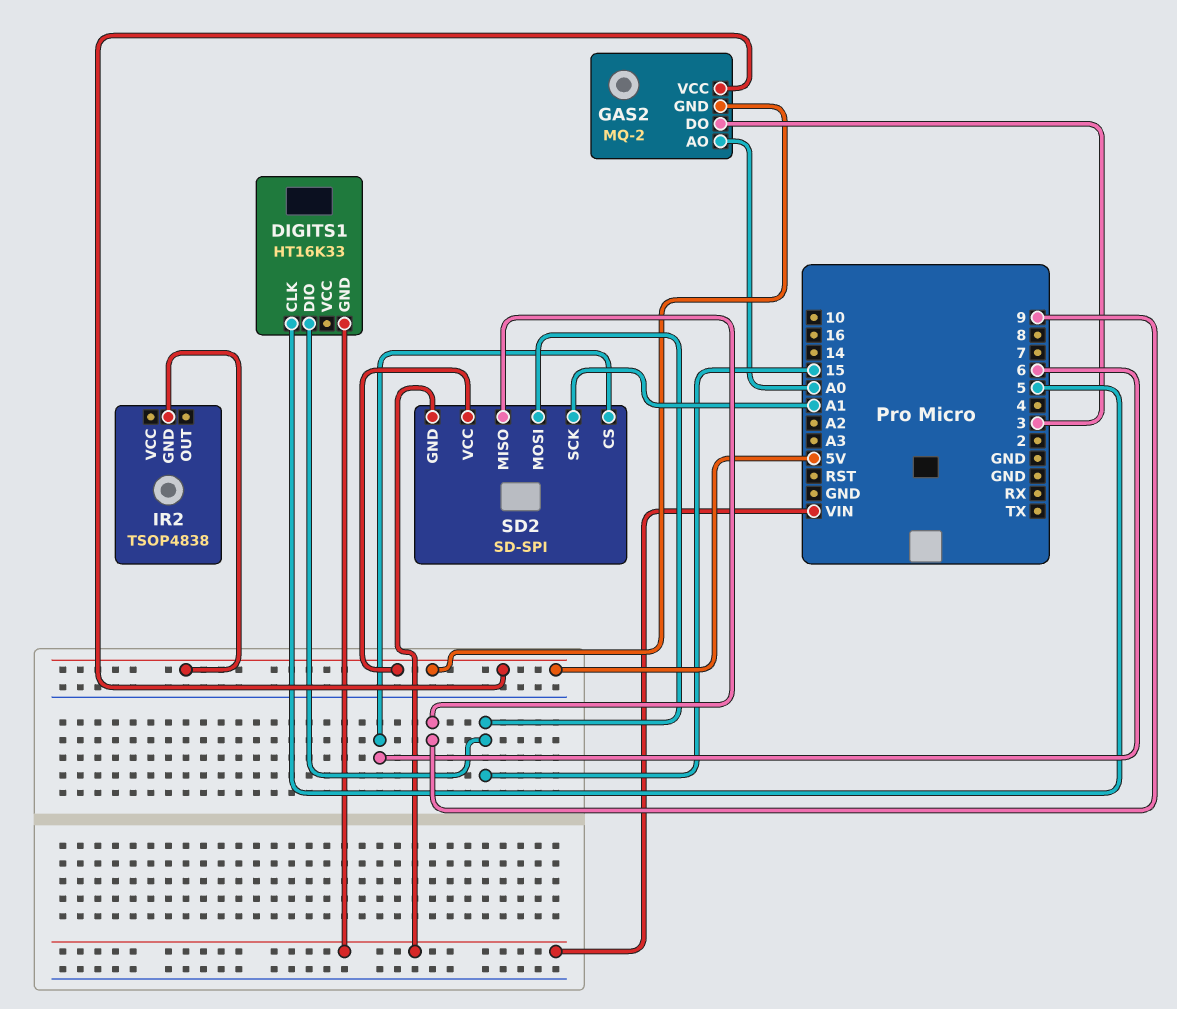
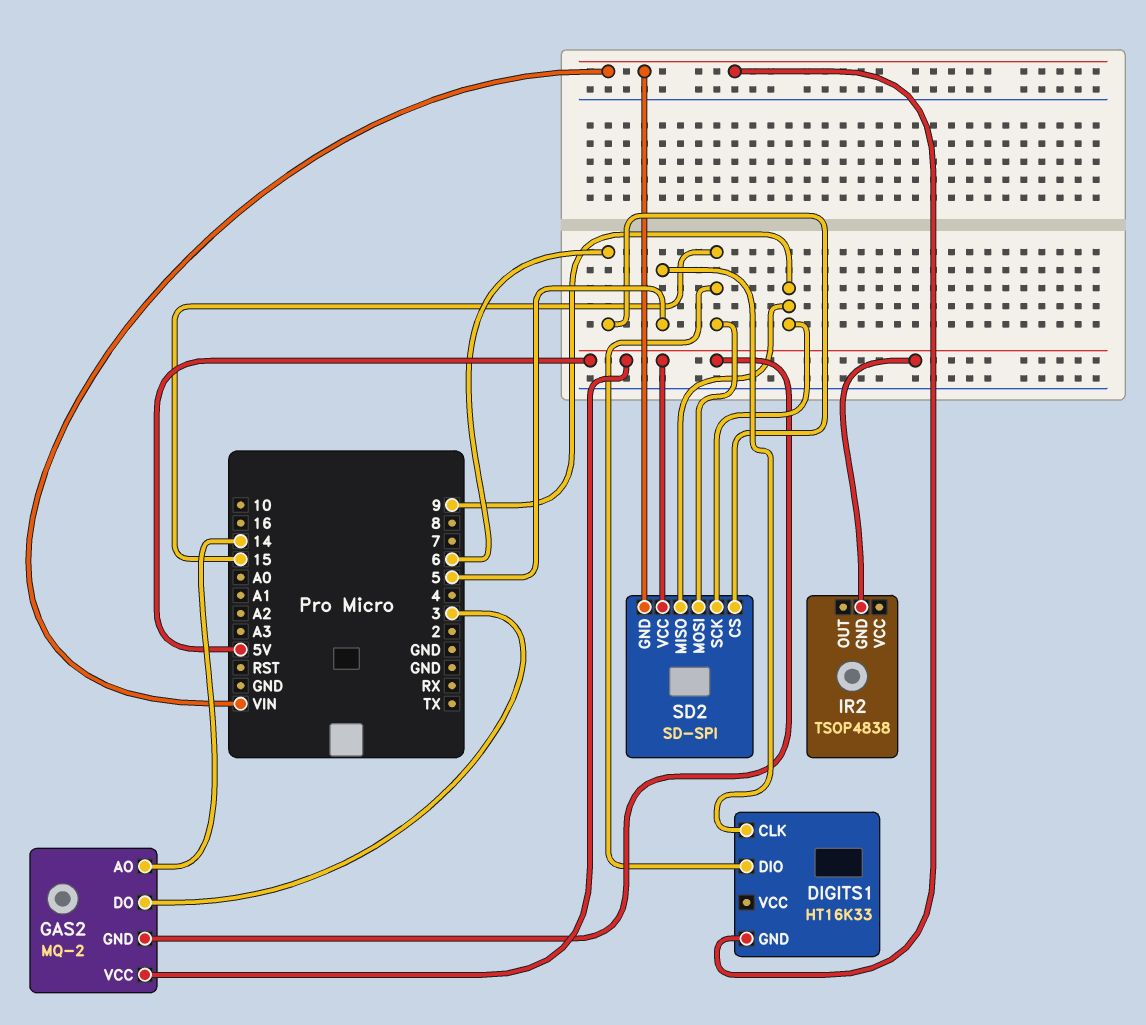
GAS2 pin AO: A0 -> 14
SD2 pin SCK: A1 -> 9

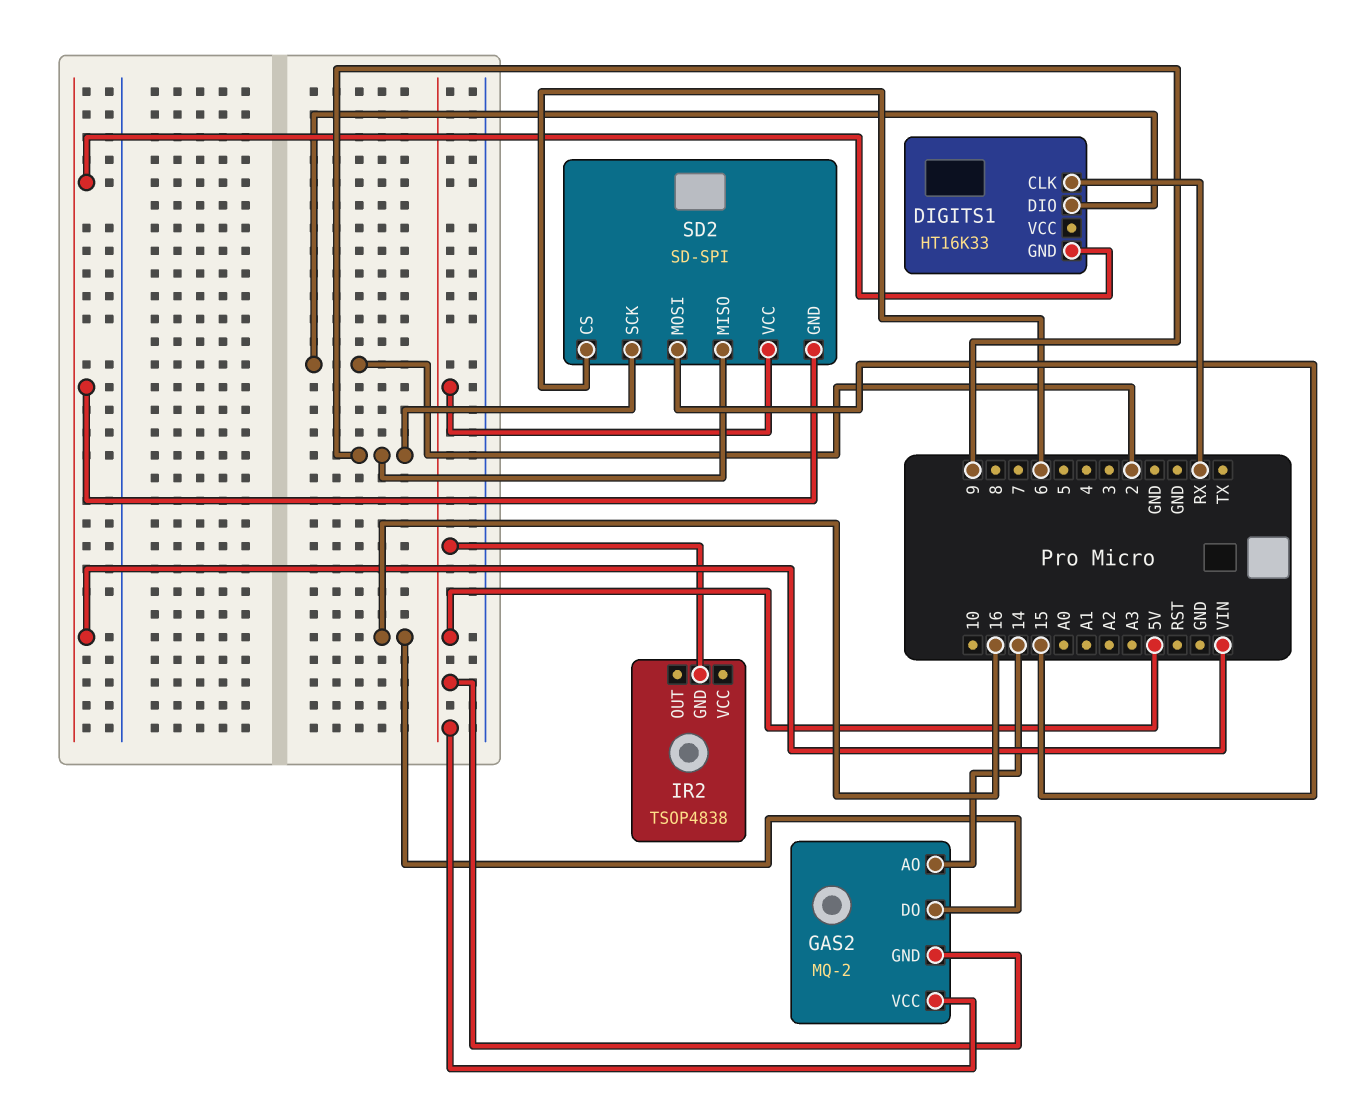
DIGITS1 pin CLK: 5 -> RX
DIGITS1 pin DIO: 15 -> 2
GAS2 pin DO: 3 -> 16

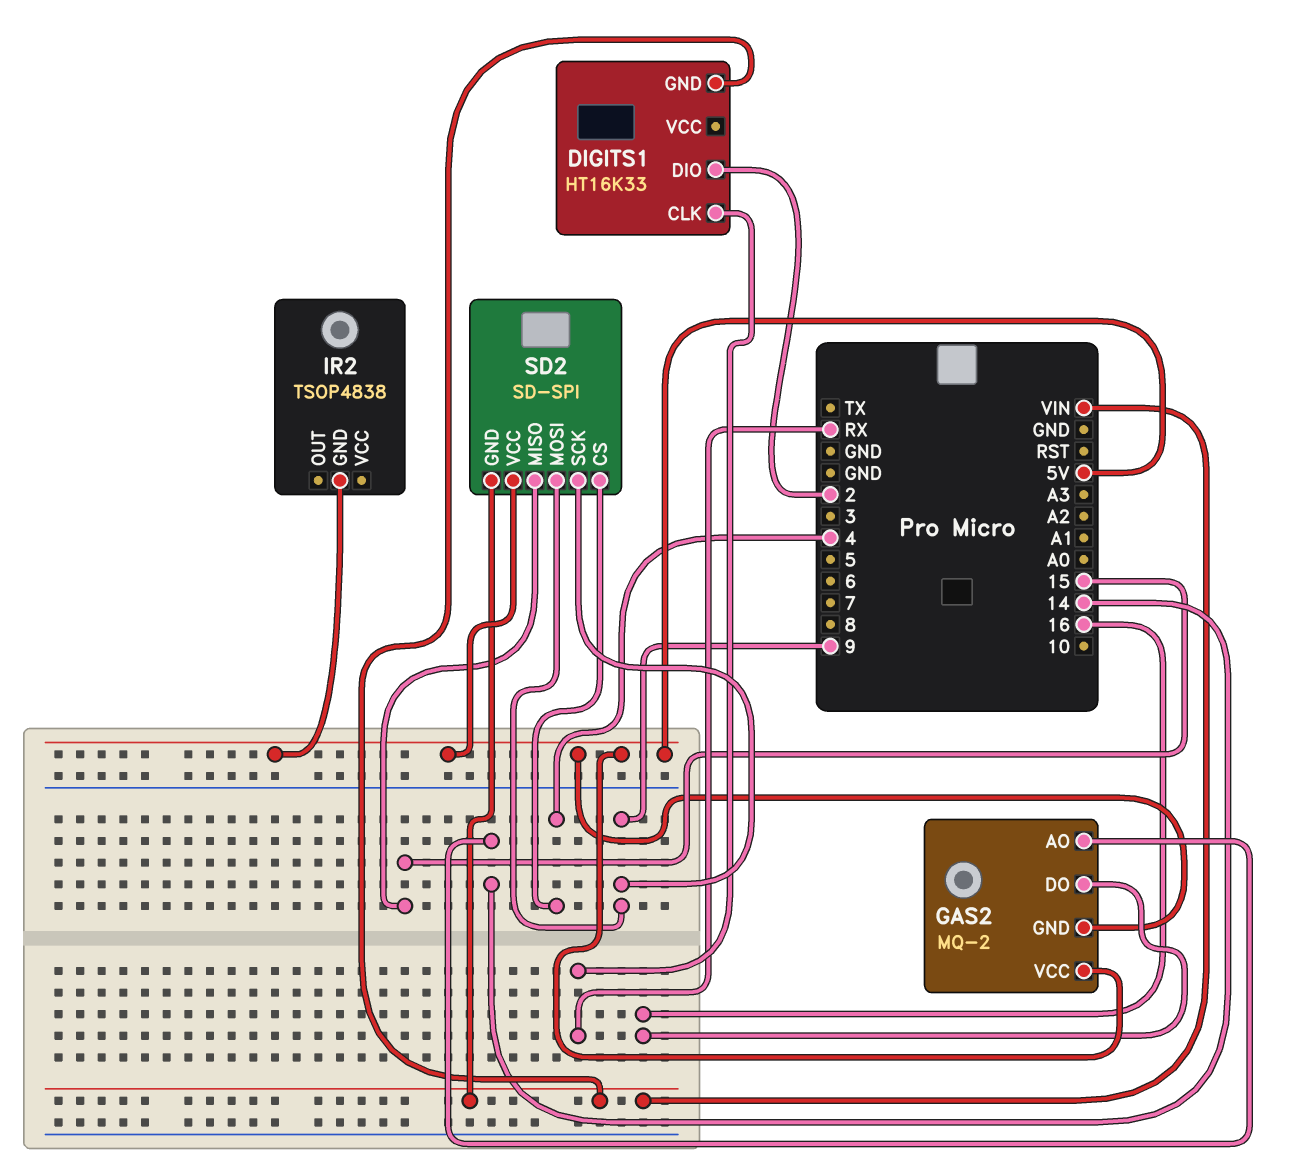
SD2 pin CS: 6 -> 4
SD2 pin MISO: 9 -> 15
SD2 pin MOSI: 15 -> 9

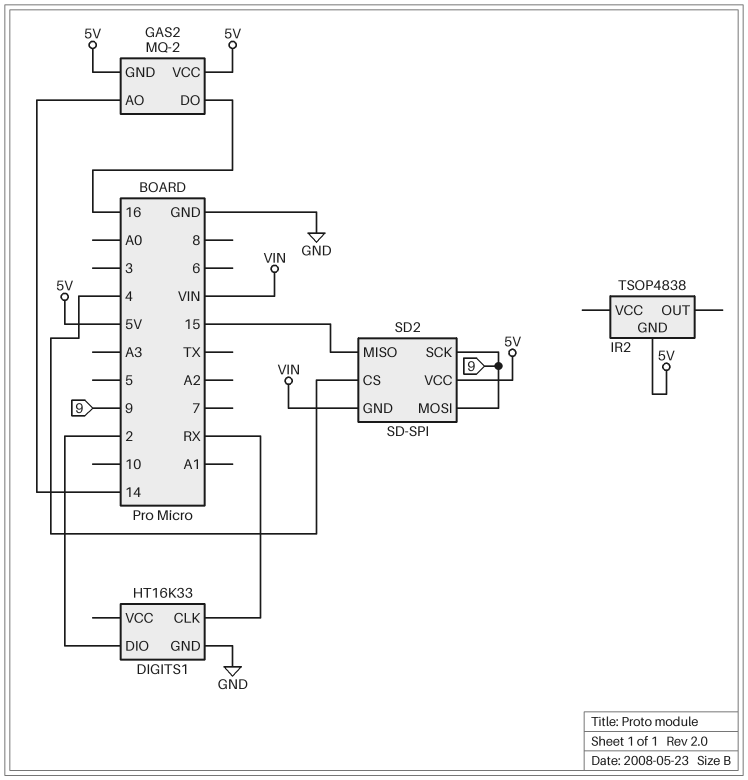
DIGITS1 pin GND: VIN -> GND

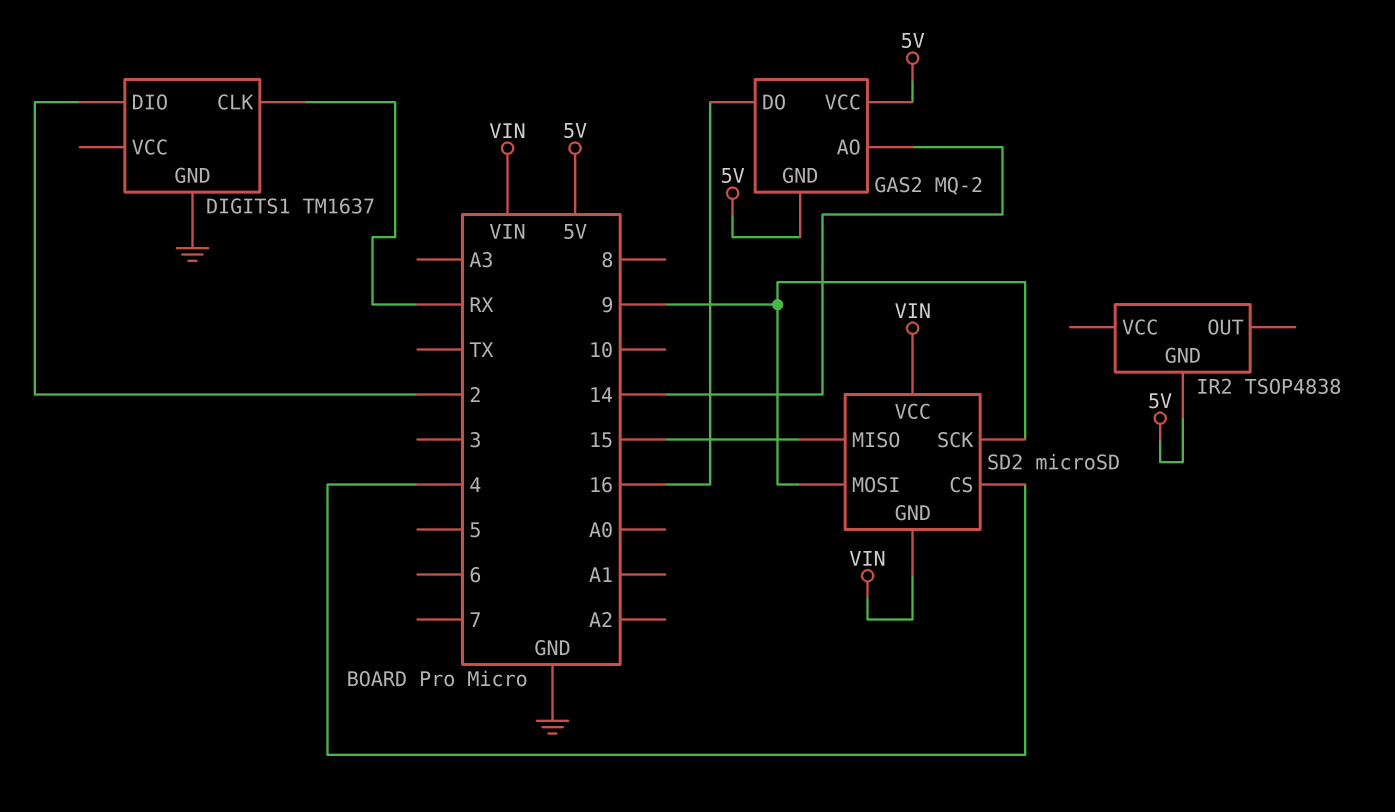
DIGITS1: HT16K33 -> TM1637
SD2: SD-SPI -> microSD
SD2 pin VCC: 5V -> VIN

